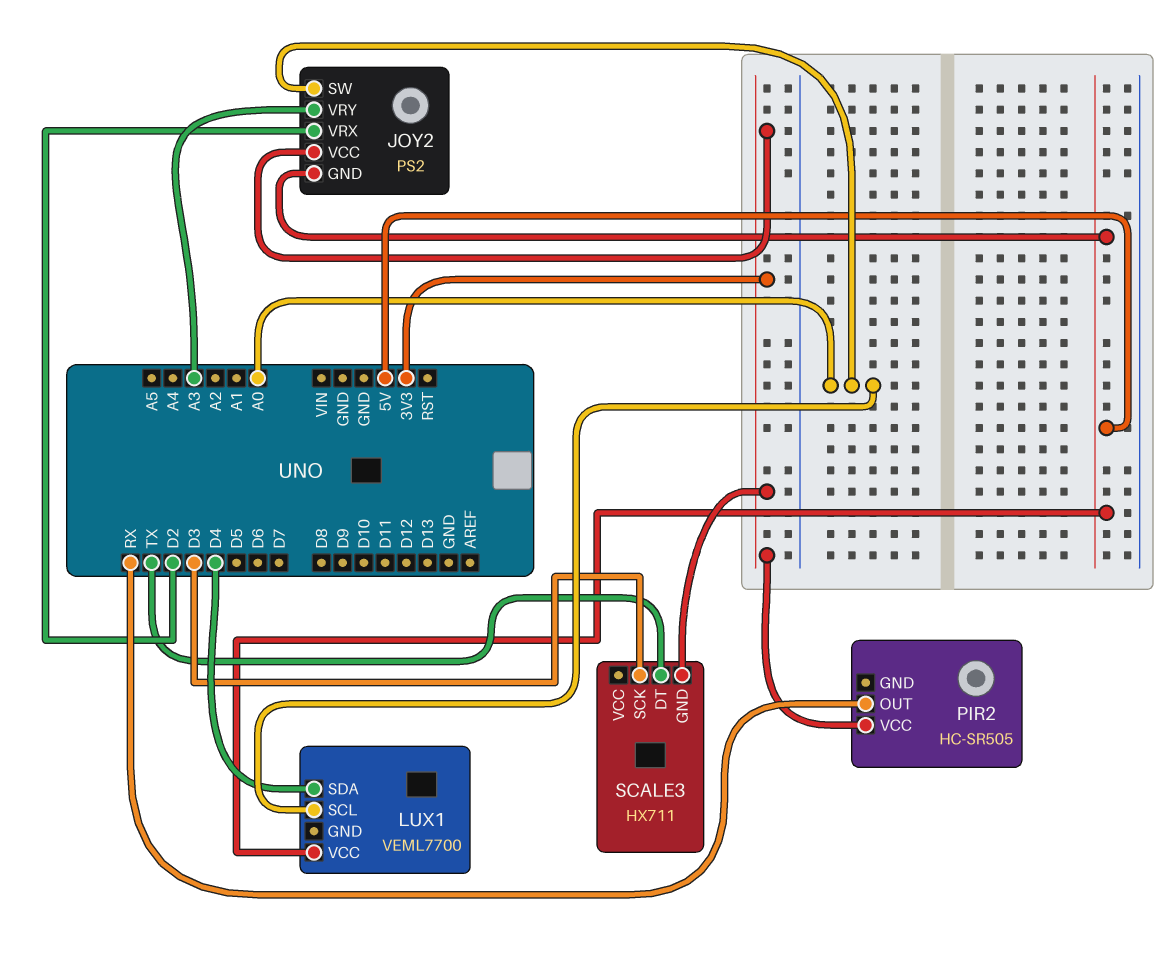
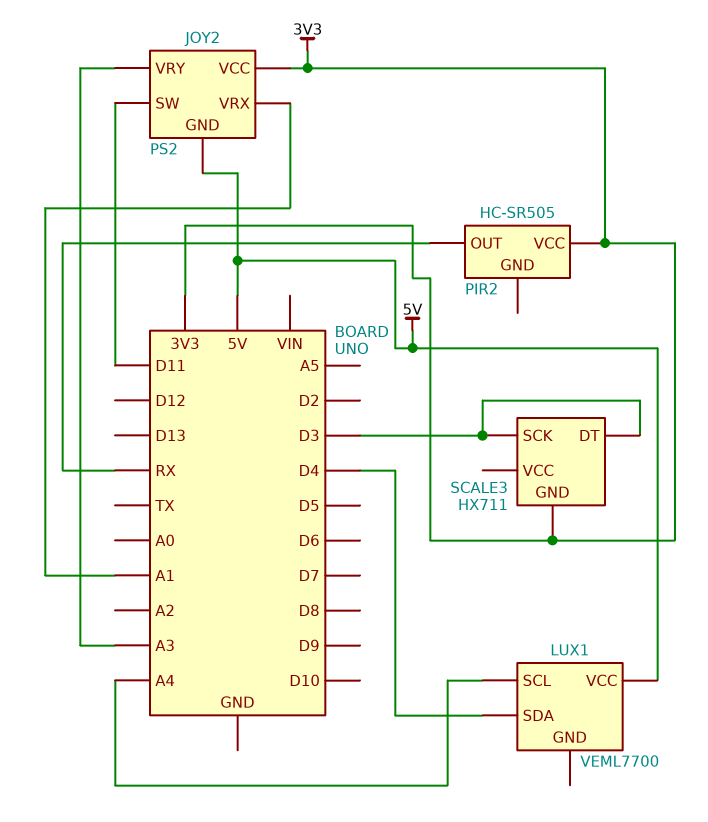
JOY2 pin SW: A0 -> D11
JOY2 pin VRX: D2 -> A1
LUX1 pin SCL: A0 -> A4
SCALE3 pin DT: TX -> D3

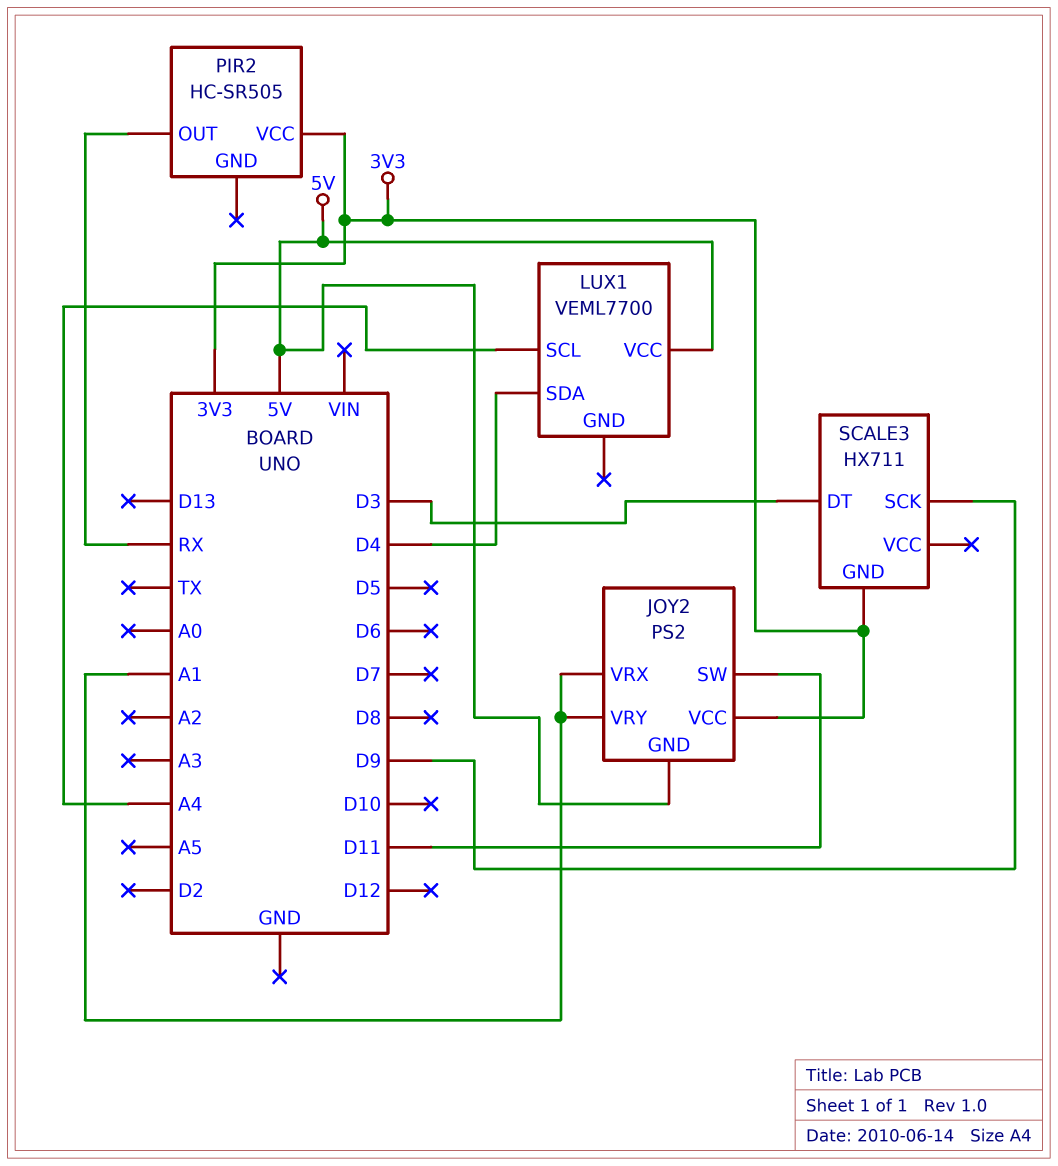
JOY2 pin VRY: A3 -> A1
SCALE3 pin SCK: D3 -> D9

